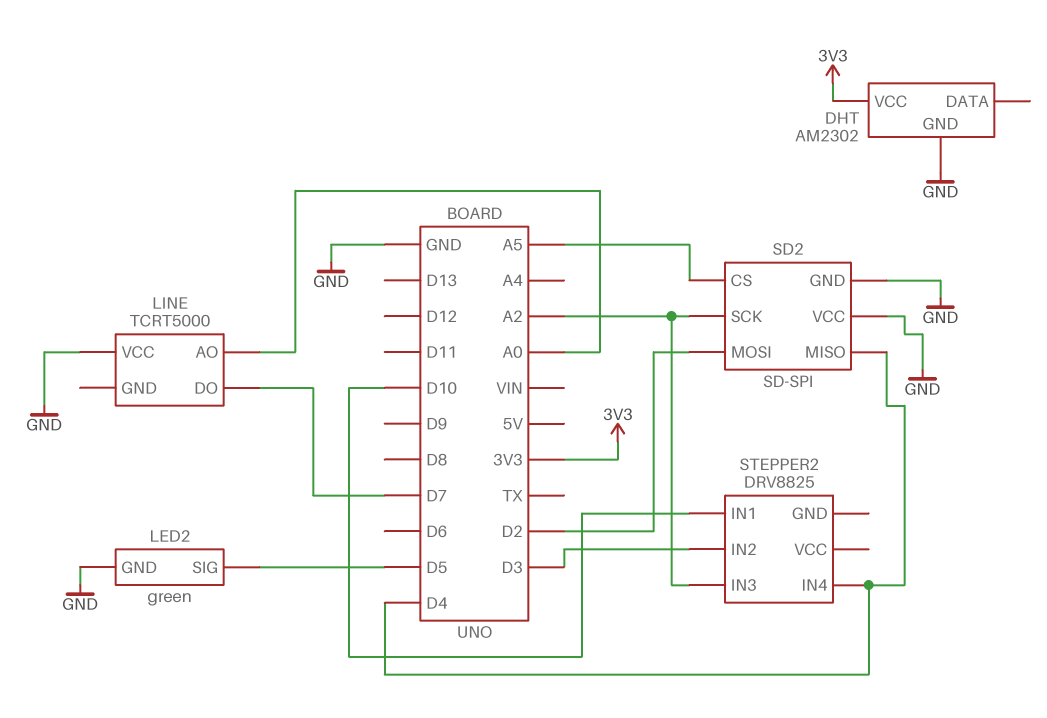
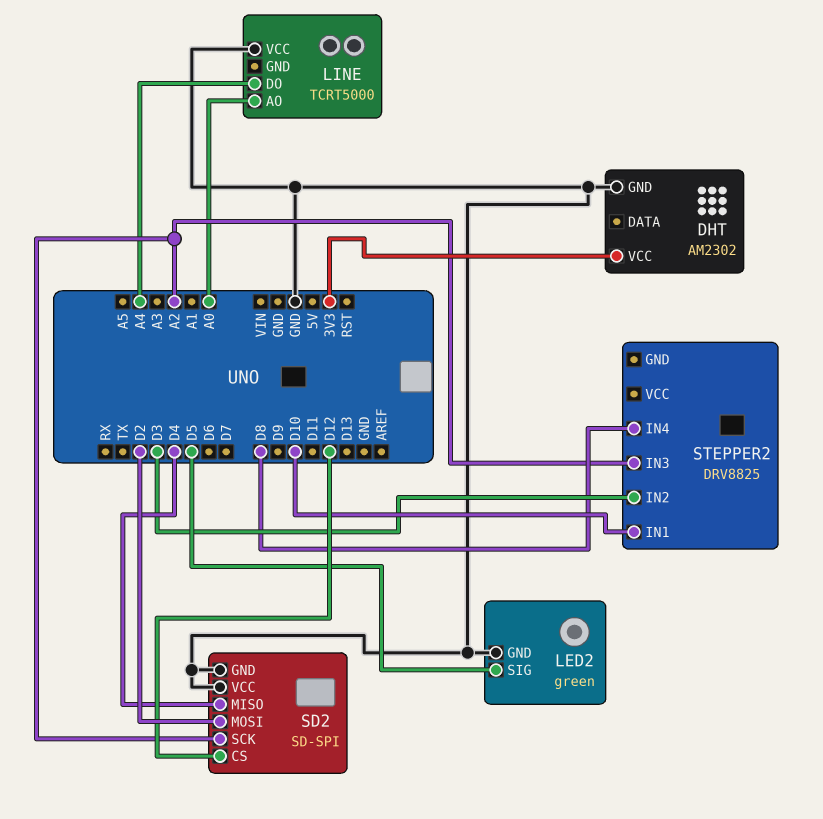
LINE pin DO: D7 -> A4
SD2 pin CS: A5 -> D12
STEPPER2 pin IN4: D4 -> D8

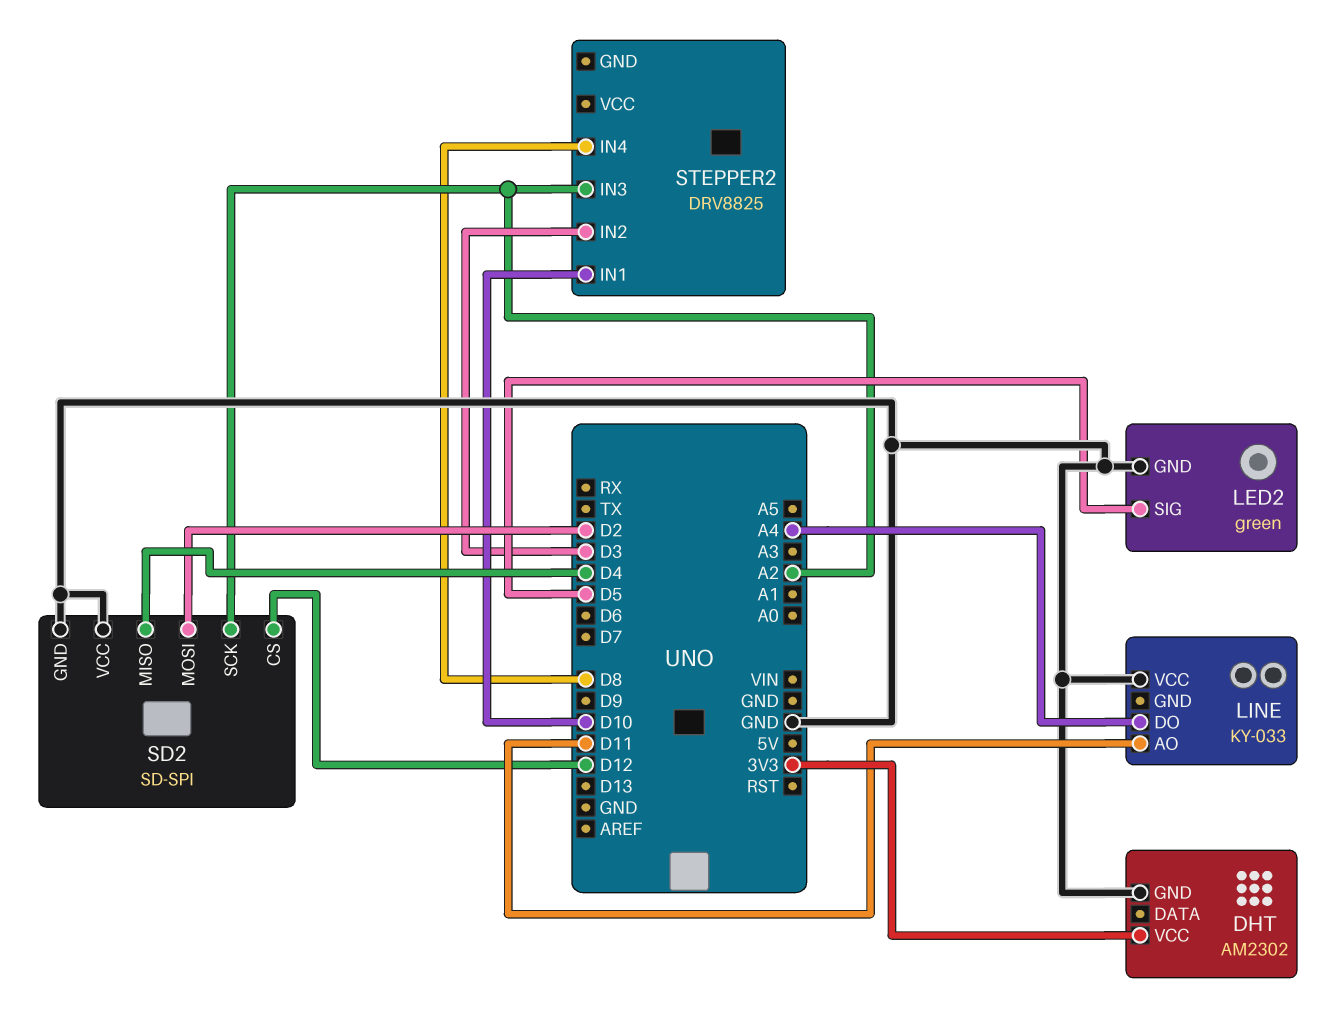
LINE: TCRT5000 -> KY-033
LINE pin AO: A0 -> D11

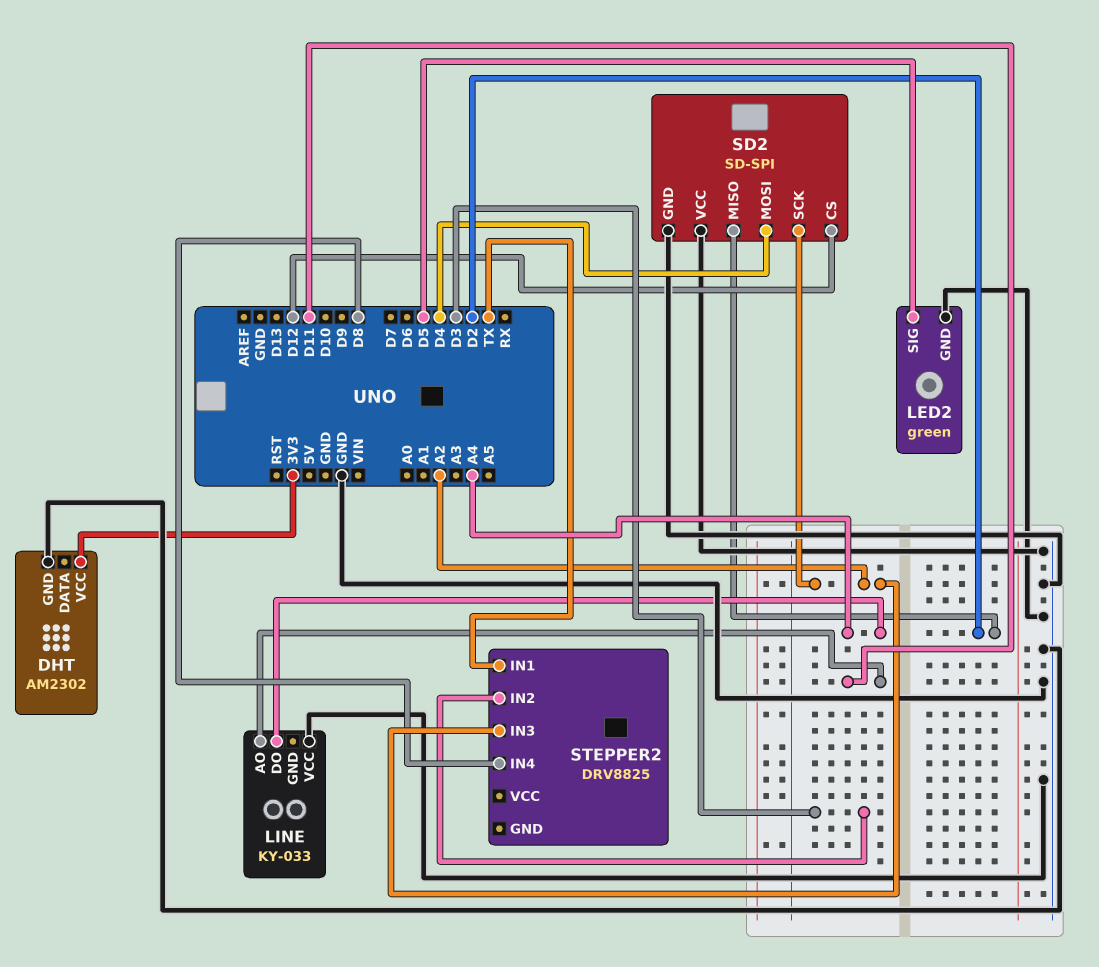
SD2 pin MISO: D4 -> D2
SD2 pin MOSI: D2 -> D4
STEPPER2 pin IN1: D10 -> TX

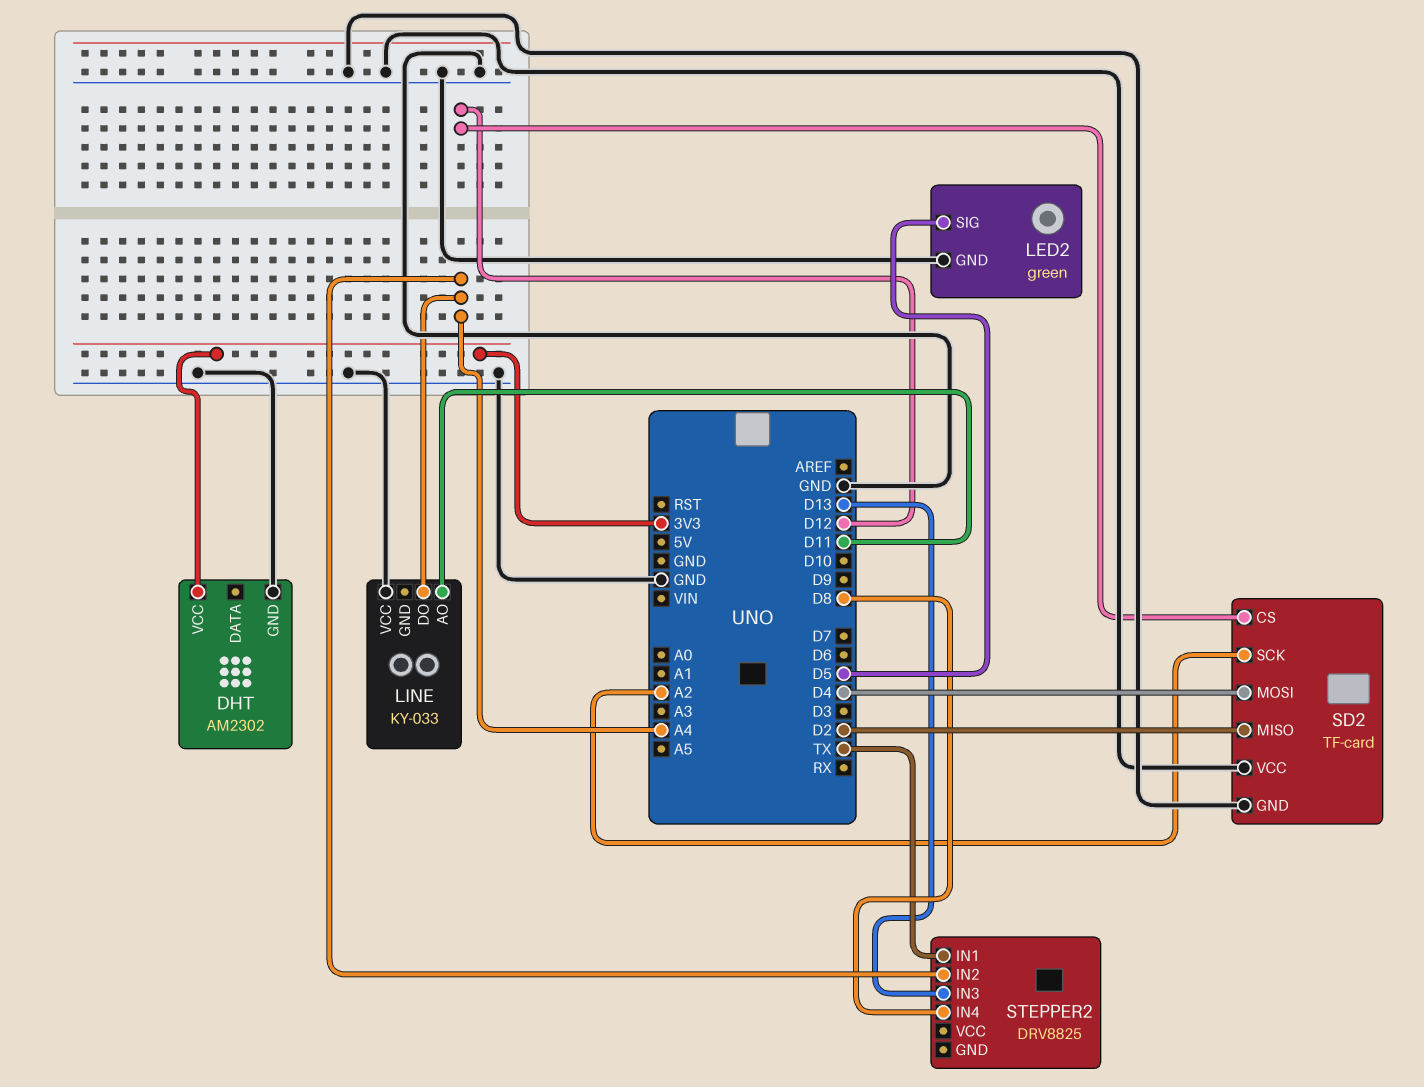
SD2: SD-SPI -> TF-card
STEPPER2 pin IN2: D3 -> A4
STEPPER2 pin IN3: A2 -> D13

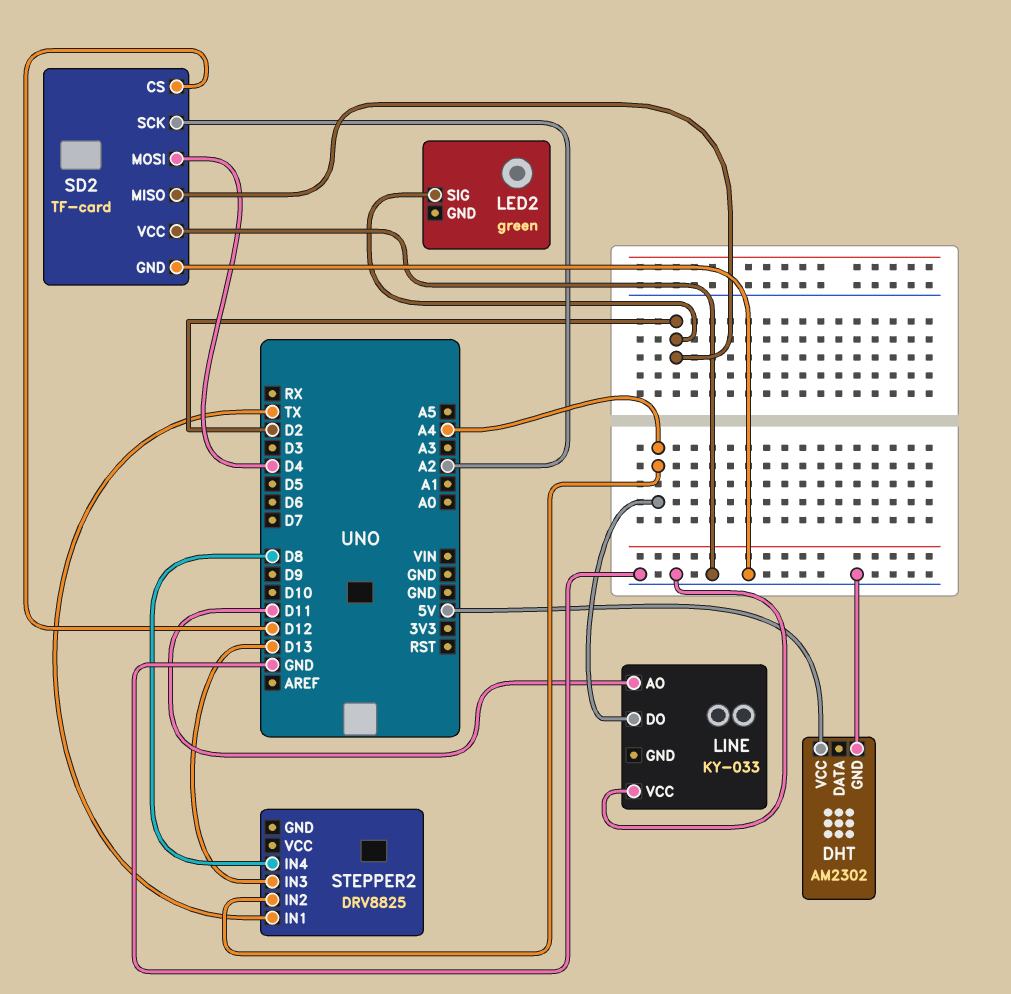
DHT pin VCC: 3V3 -> 5V
LED2 pin GND: GND -> none
LED2 pin SIG: D5 -> D2

